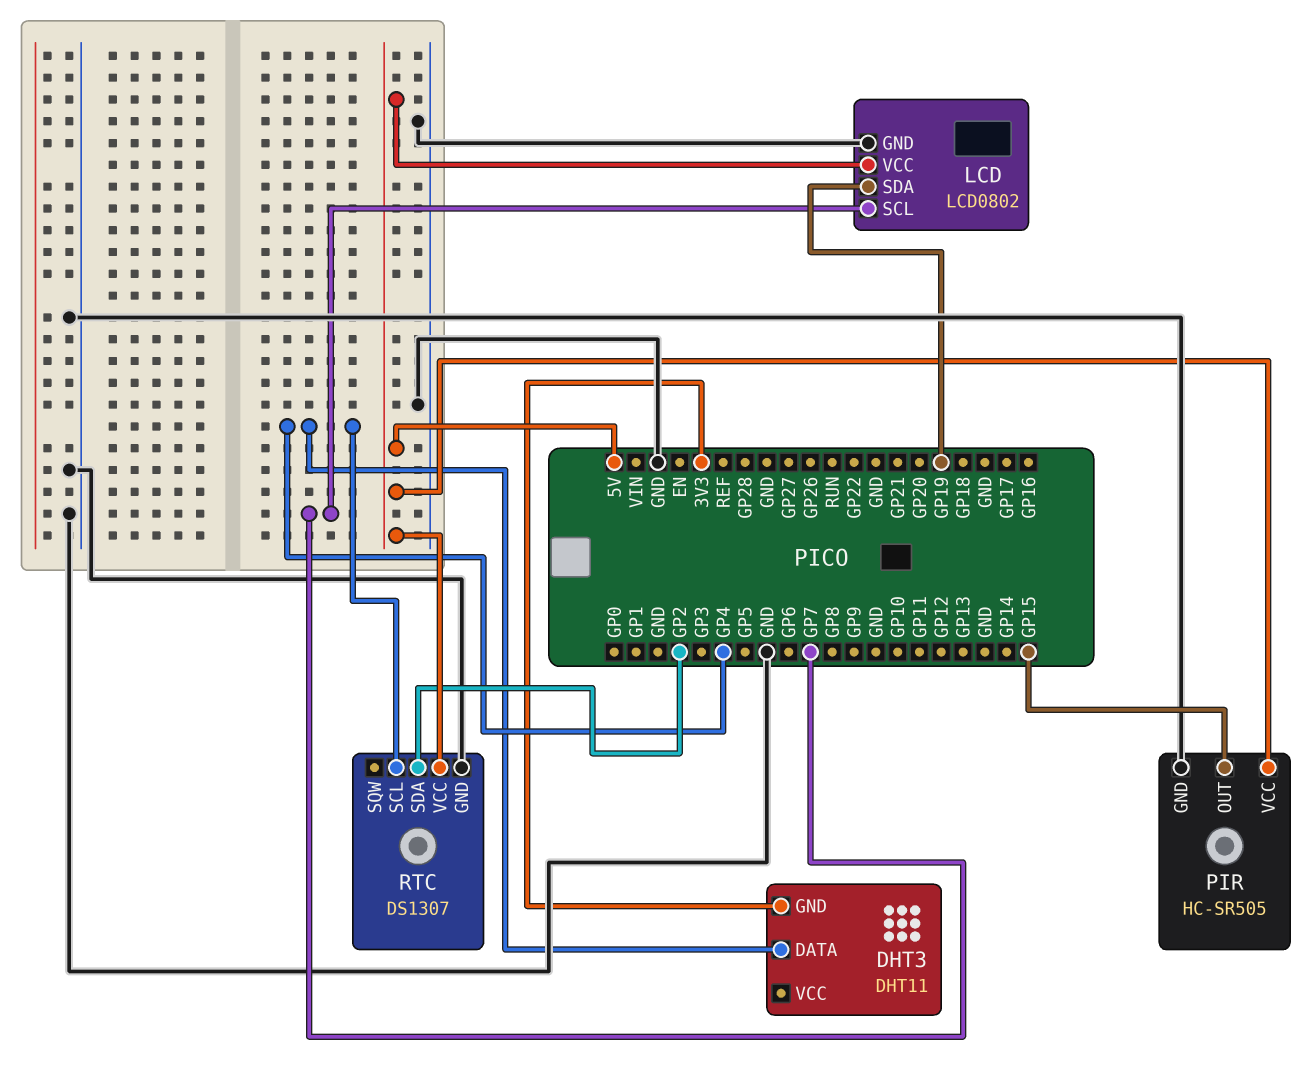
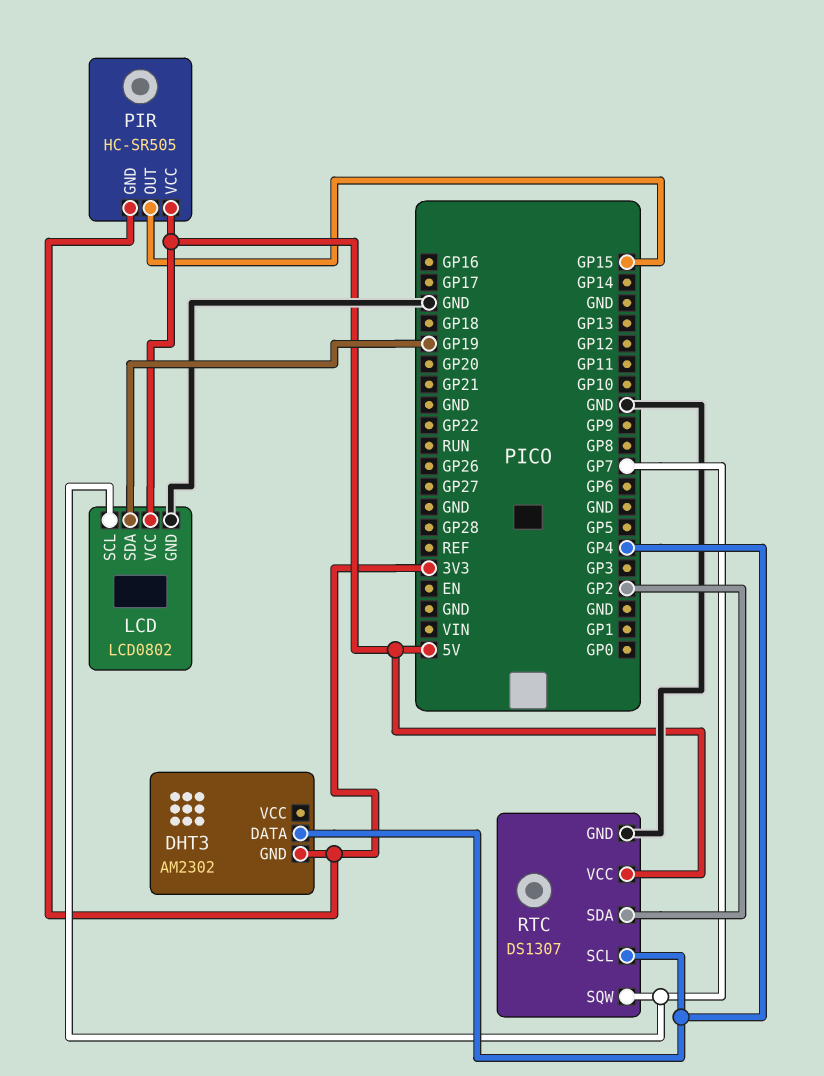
DHT3: DHT11 -> AM2302
PIR pin GND: GND -> 3V3
RTC pin SQW: none -> GP7

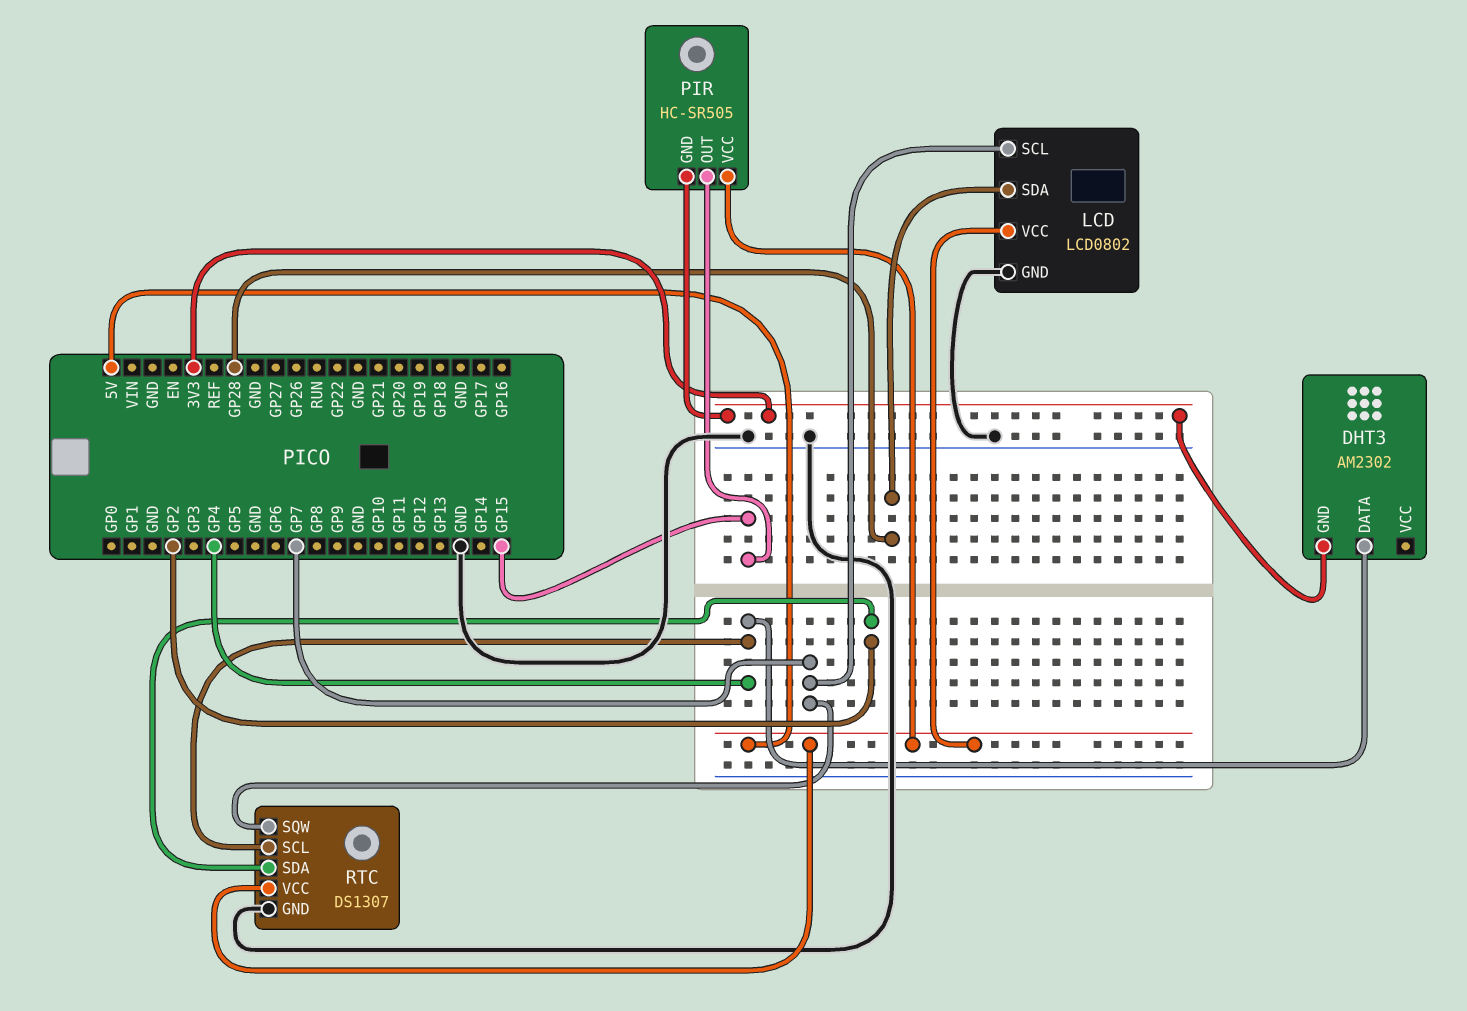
LCD pin SDA: GP19 -> GP28

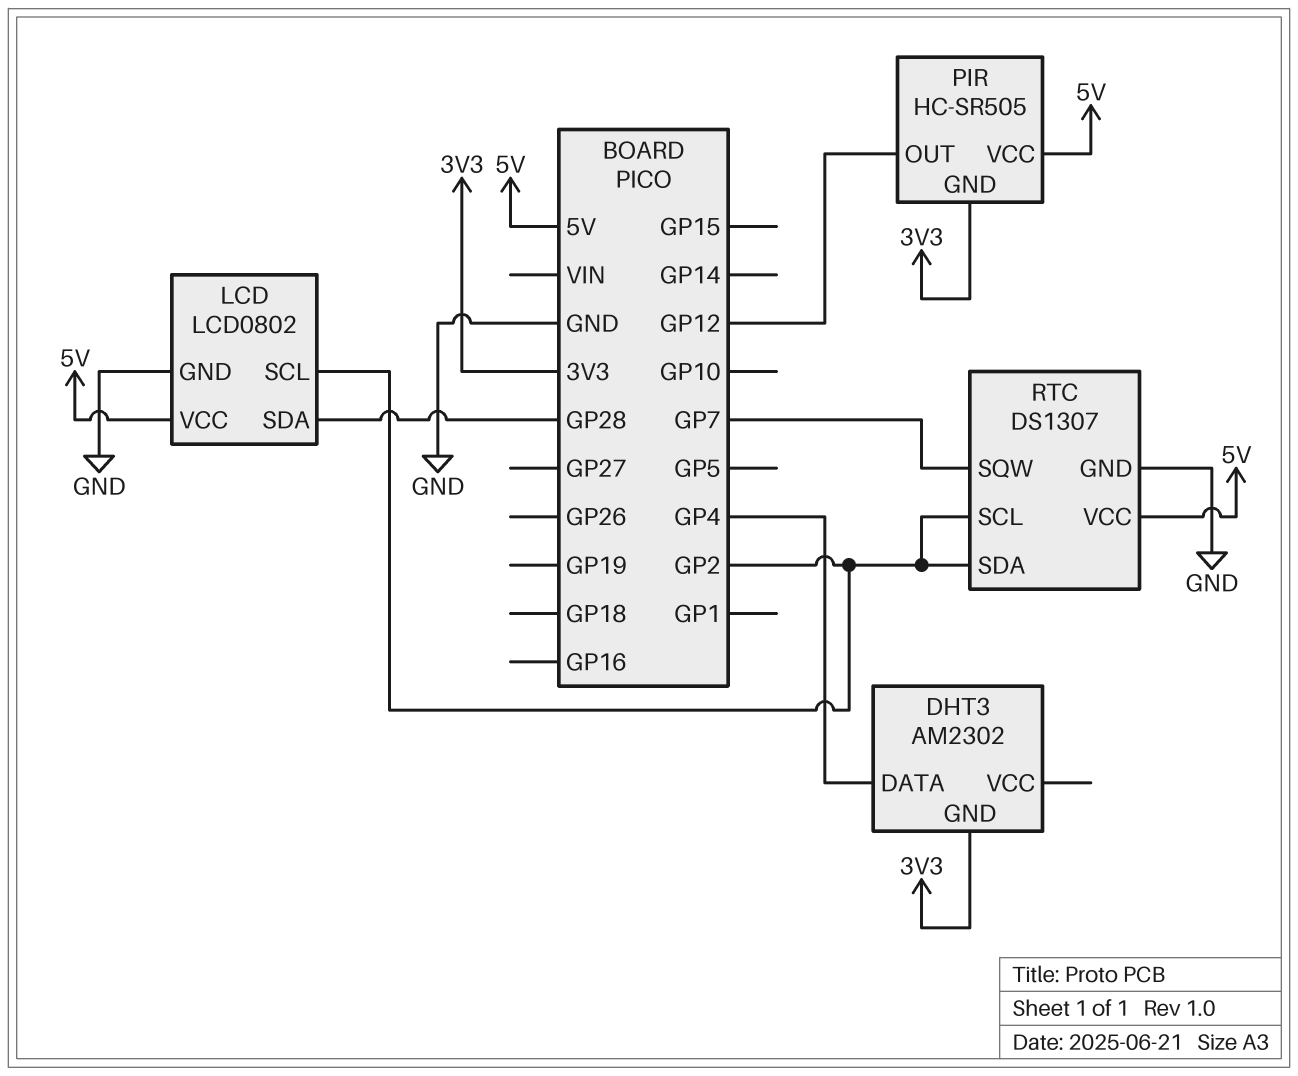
LCD pin SCL: GP7 -> GP2
PIR pin OUT: GP15 -> GP12
RTC pin SCL: GP4 -> GP2

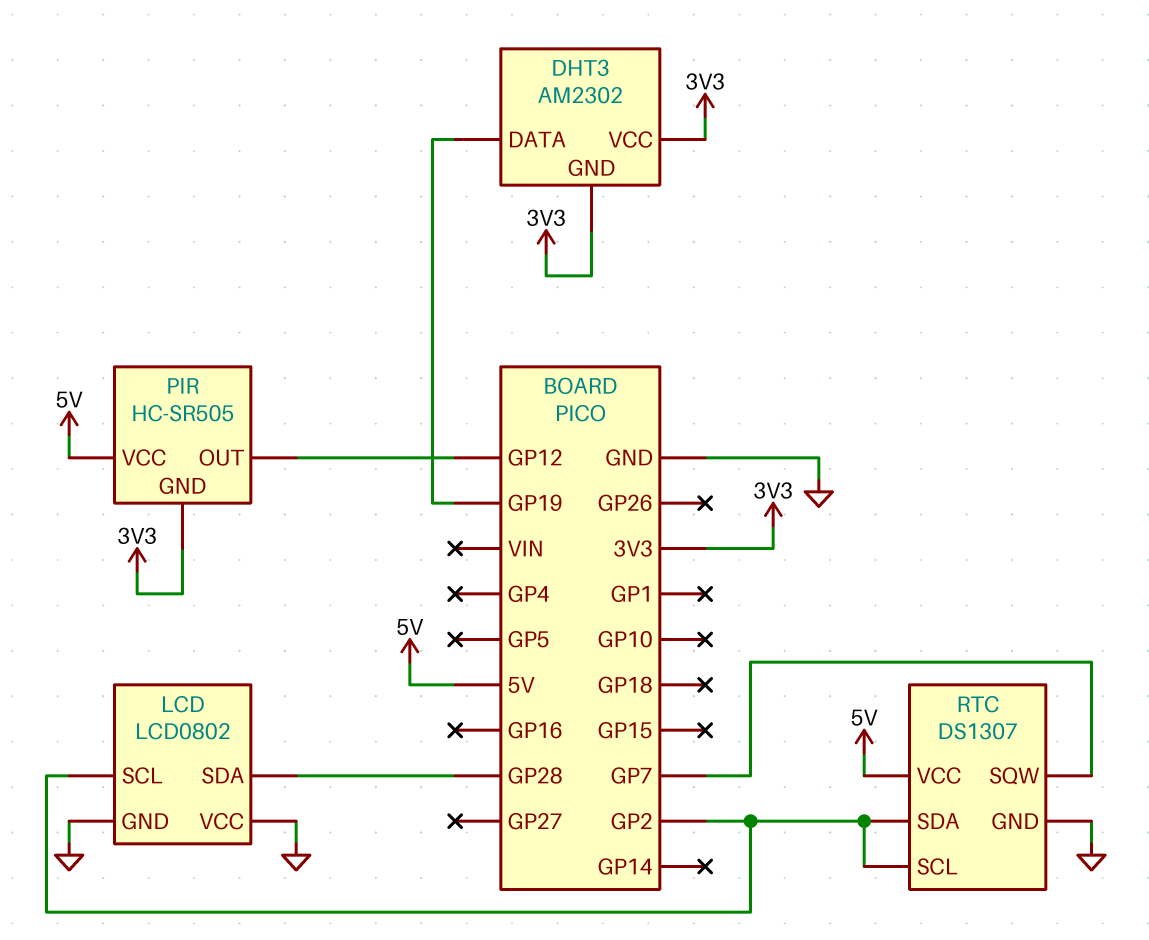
DHT3 pin DATA: GP4 -> GP19
DHT3 pin VCC: none -> 3V3
LCD pin VCC: 5V -> GND

